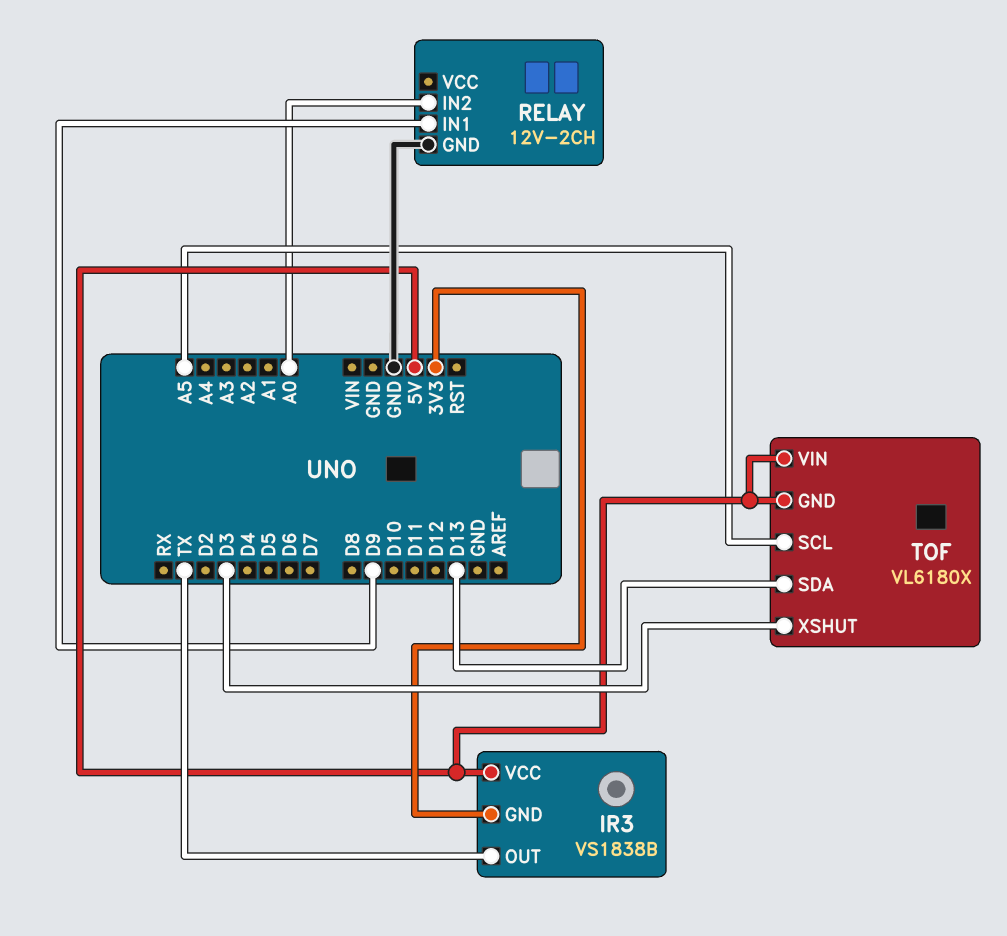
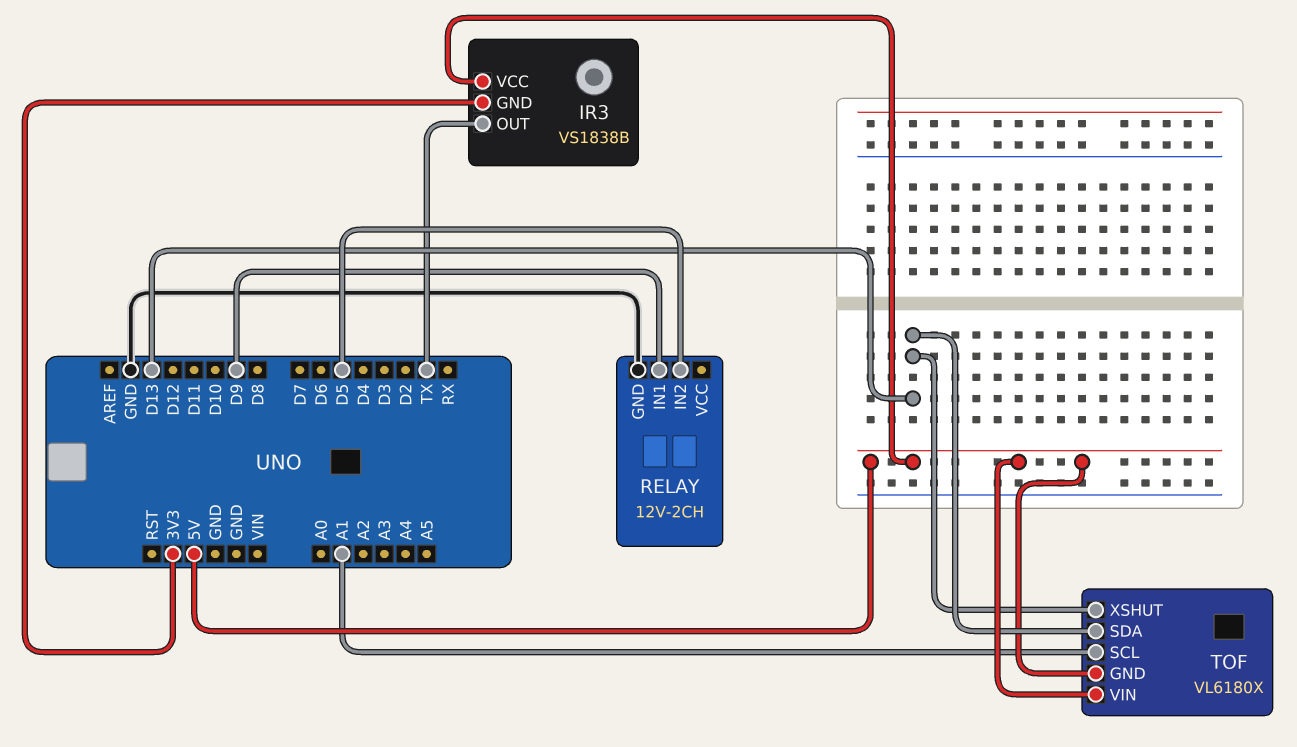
RELAY pin IN2: A0 -> D5
TOF pin SCL: A5 -> A1
TOF pin XSHUT: D3 -> D13

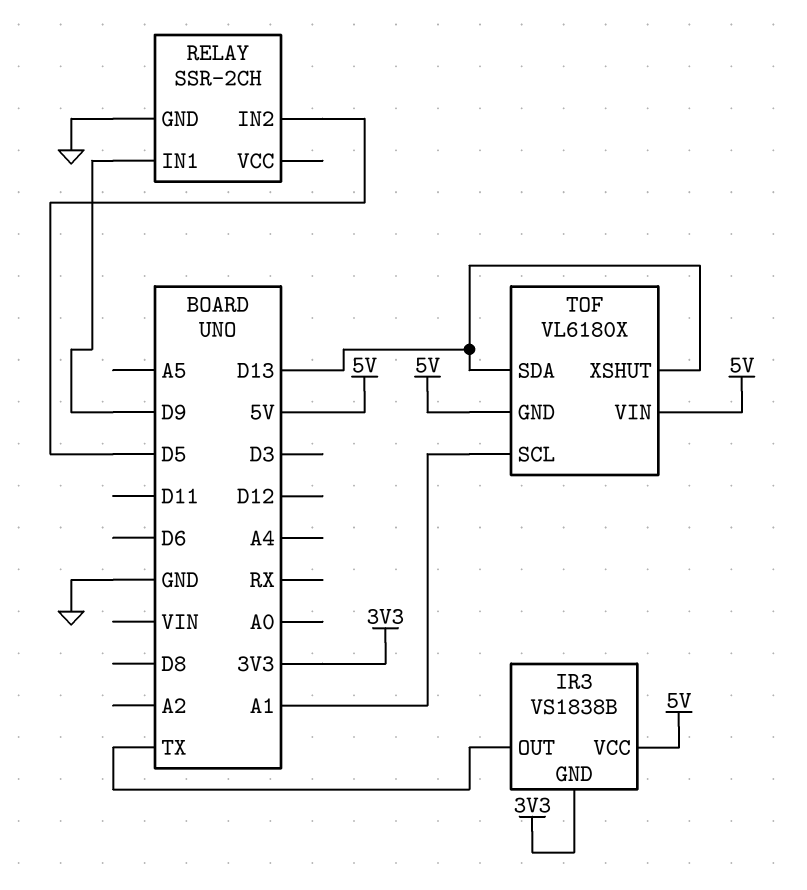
RELAY: 12V-2CH -> SSR-2CH

